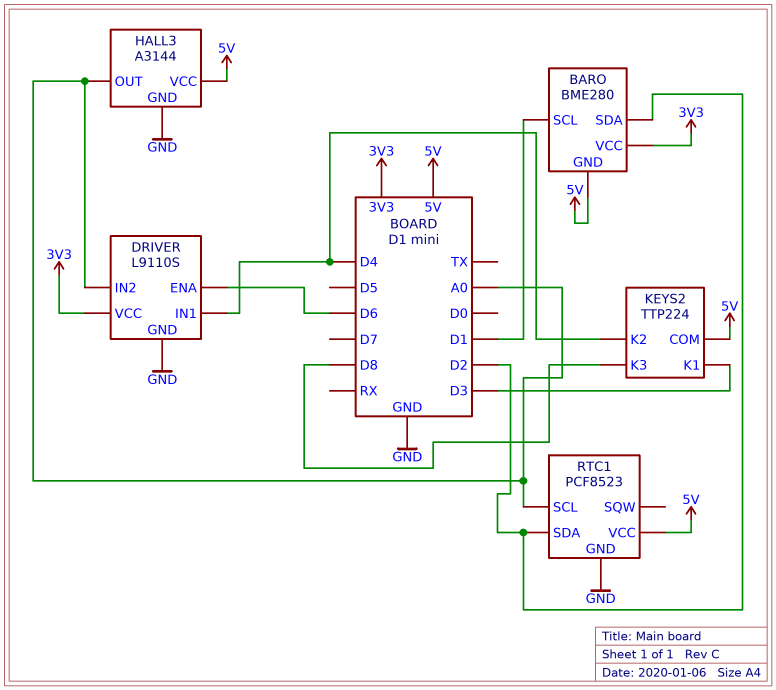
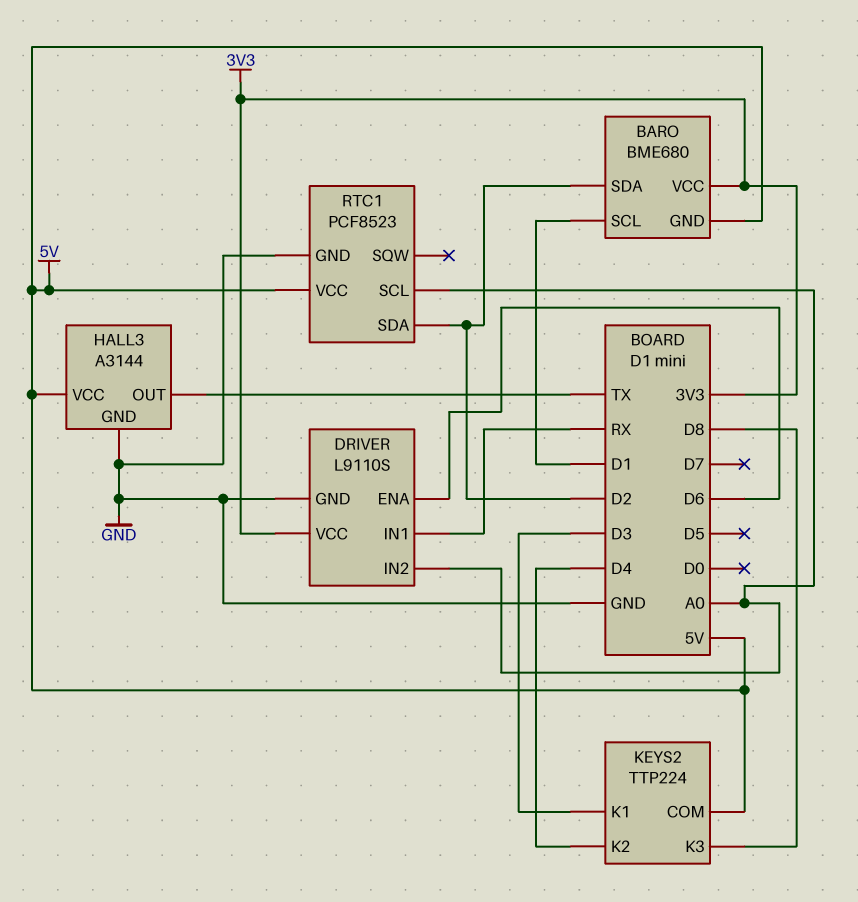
BARO: BME280 -> BME680
DRIVER pin IN1: D4 -> RX
HALL3 pin OUT: A0 -> TX

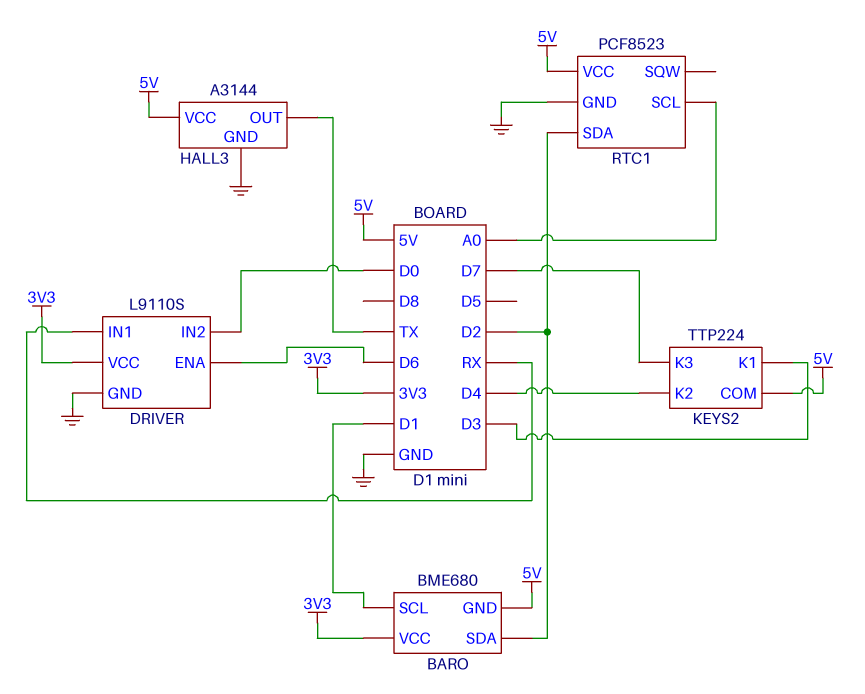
DRIVER pin IN2: A0 -> D0
KEYS2 pin K3: D8 -> D7

